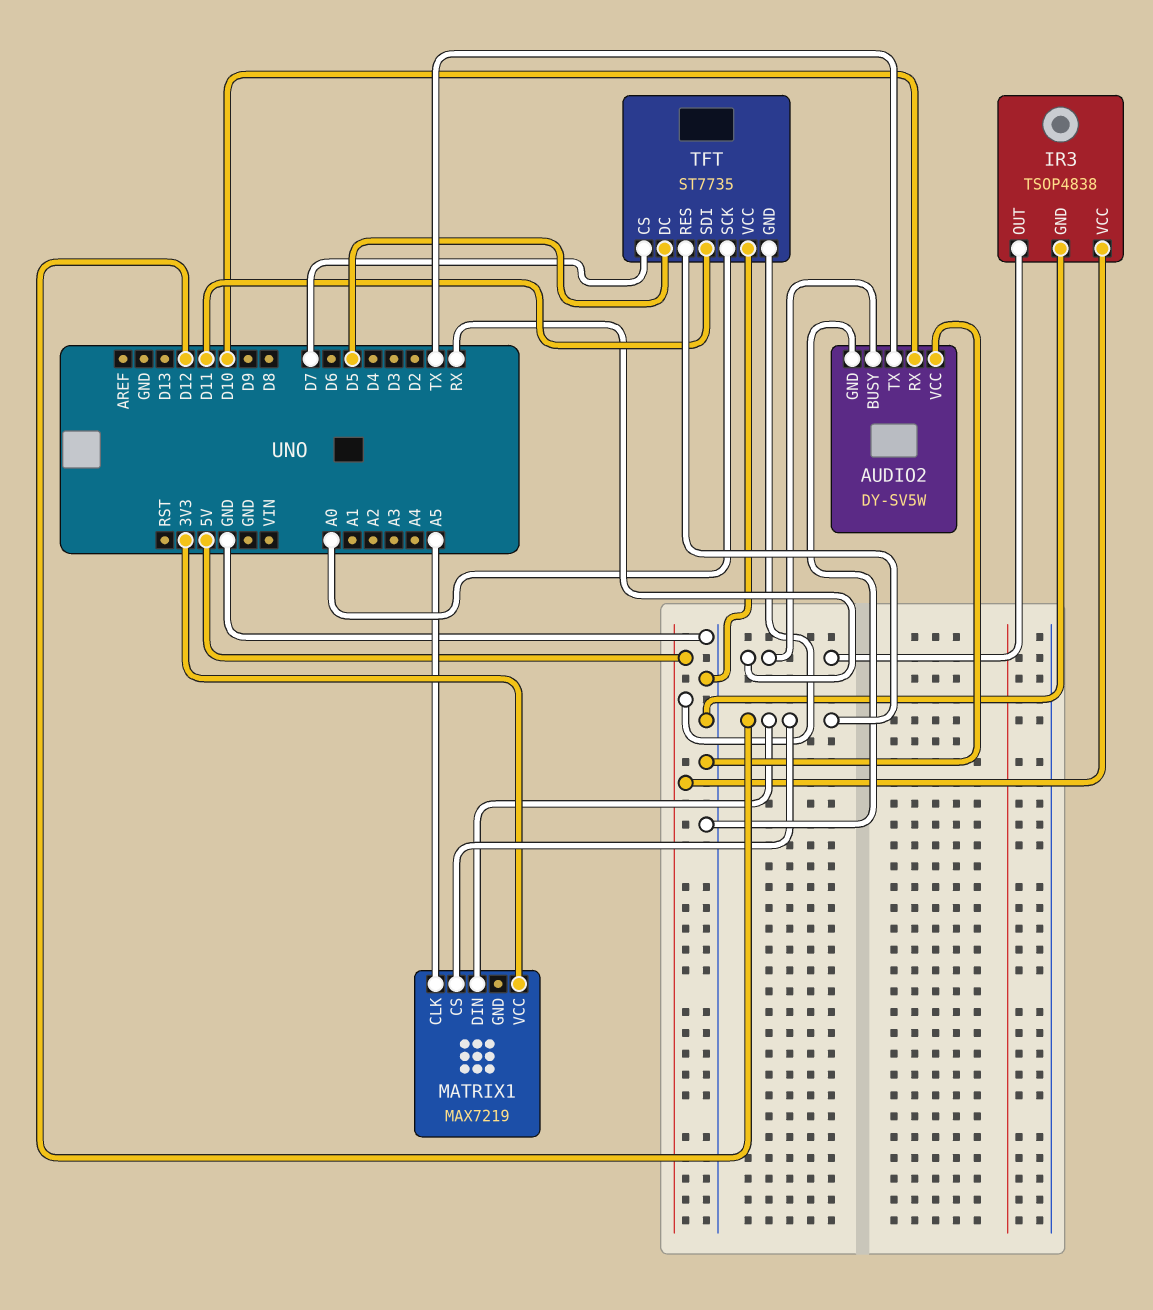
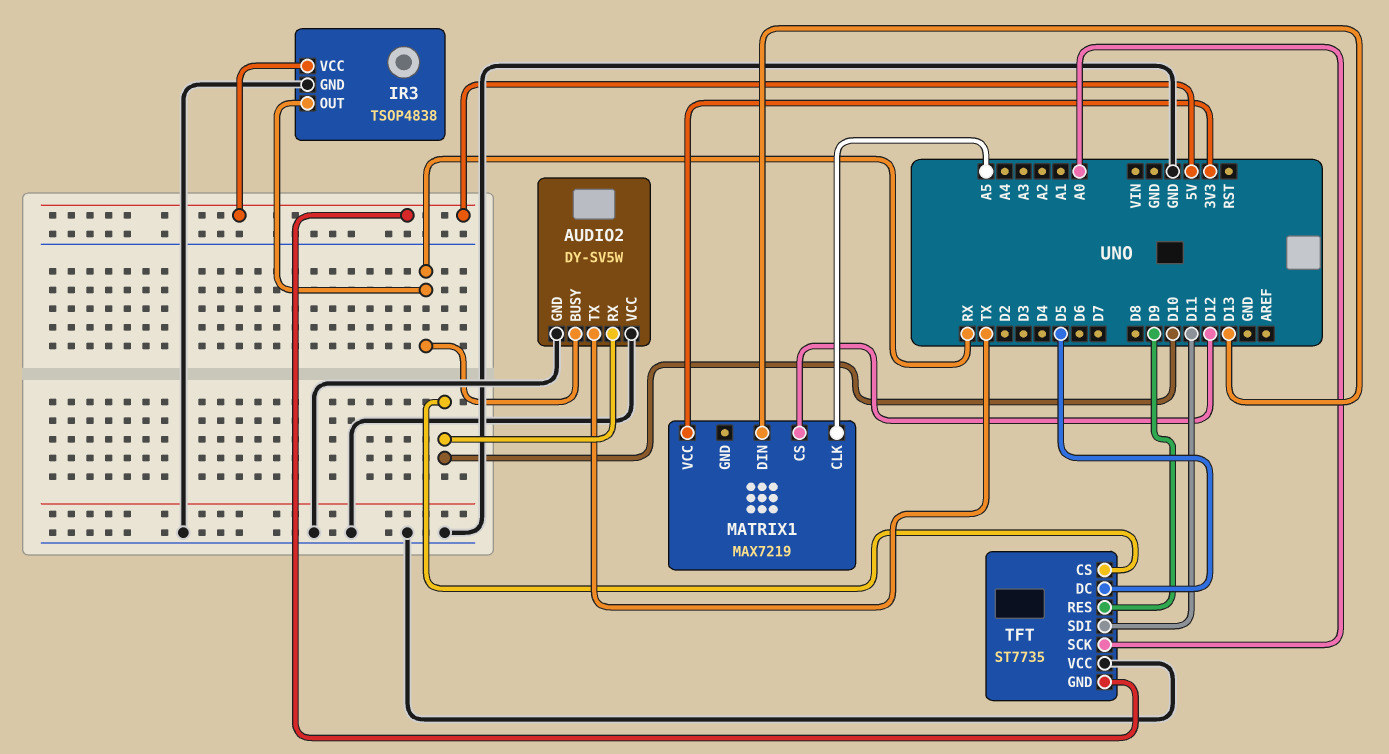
MATRIX1 pin DIN: D12 -> D13
TFT pin CS: D7 -> D10
TFT pin RES: D12 -> D9

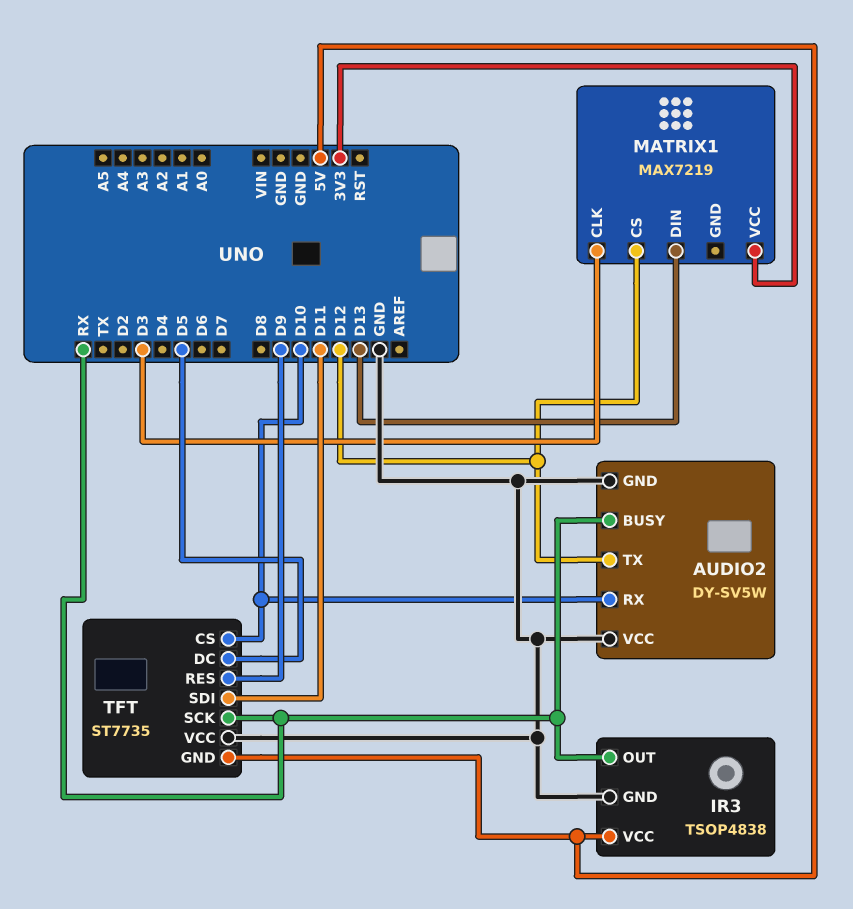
AUDIO2 pin TX: TX -> D12
MATRIX1 pin CLK: A5 -> D3
TFT pin SCK: A0 -> RX

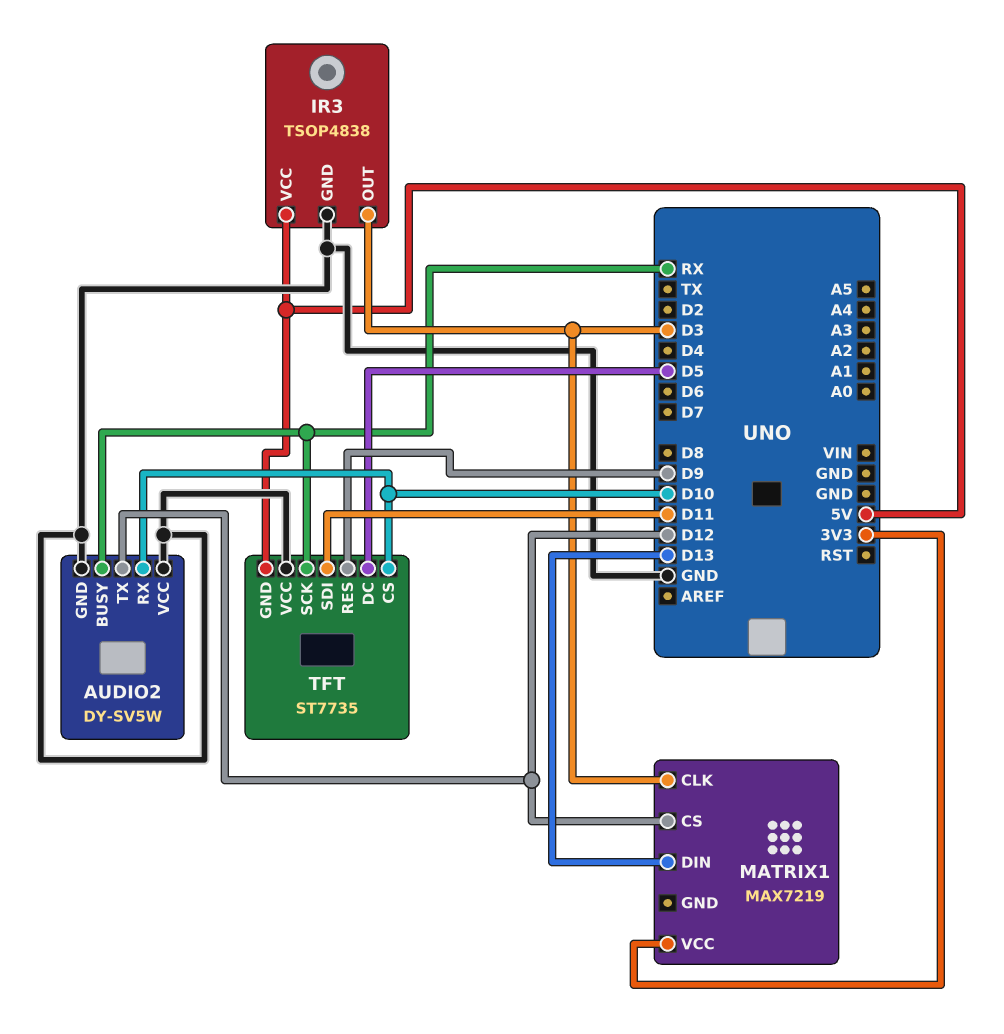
IR3 pin OUT: RX -> D3

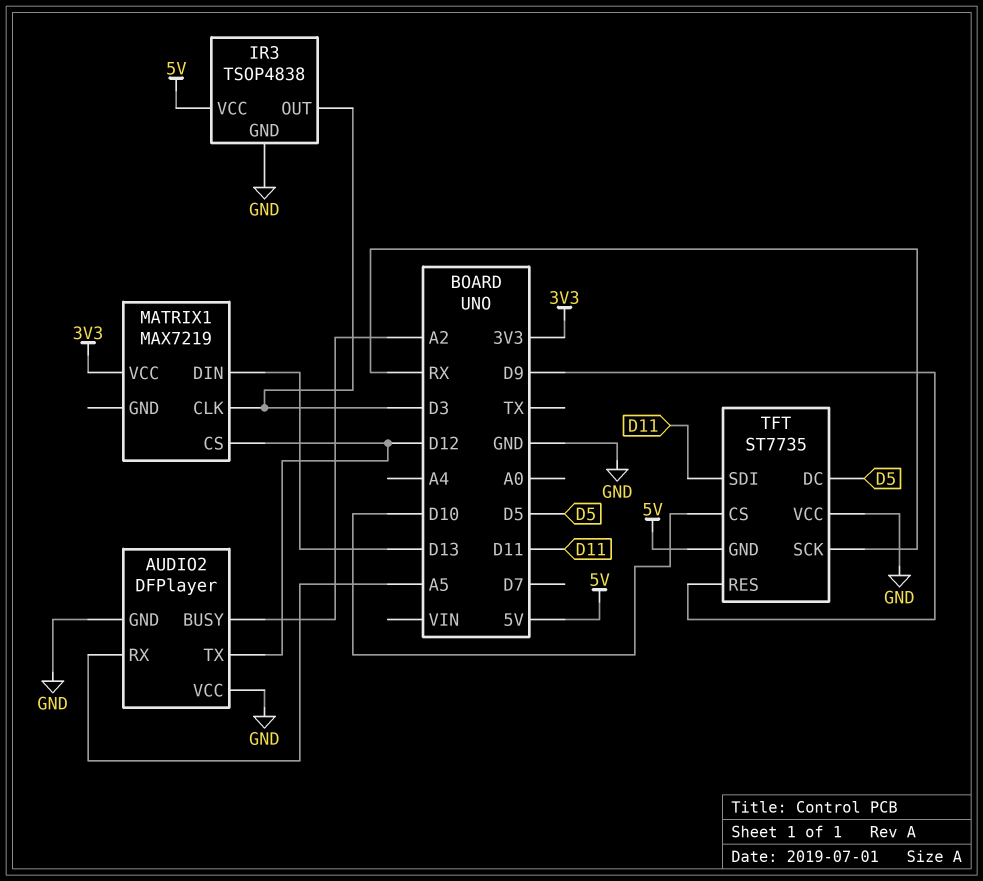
AUDIO2: DY-SV5W -> DFPlayer
AUDIO2 pin BUSY: RX -> A2
AUDIO2 pin RX: D10 -> A5

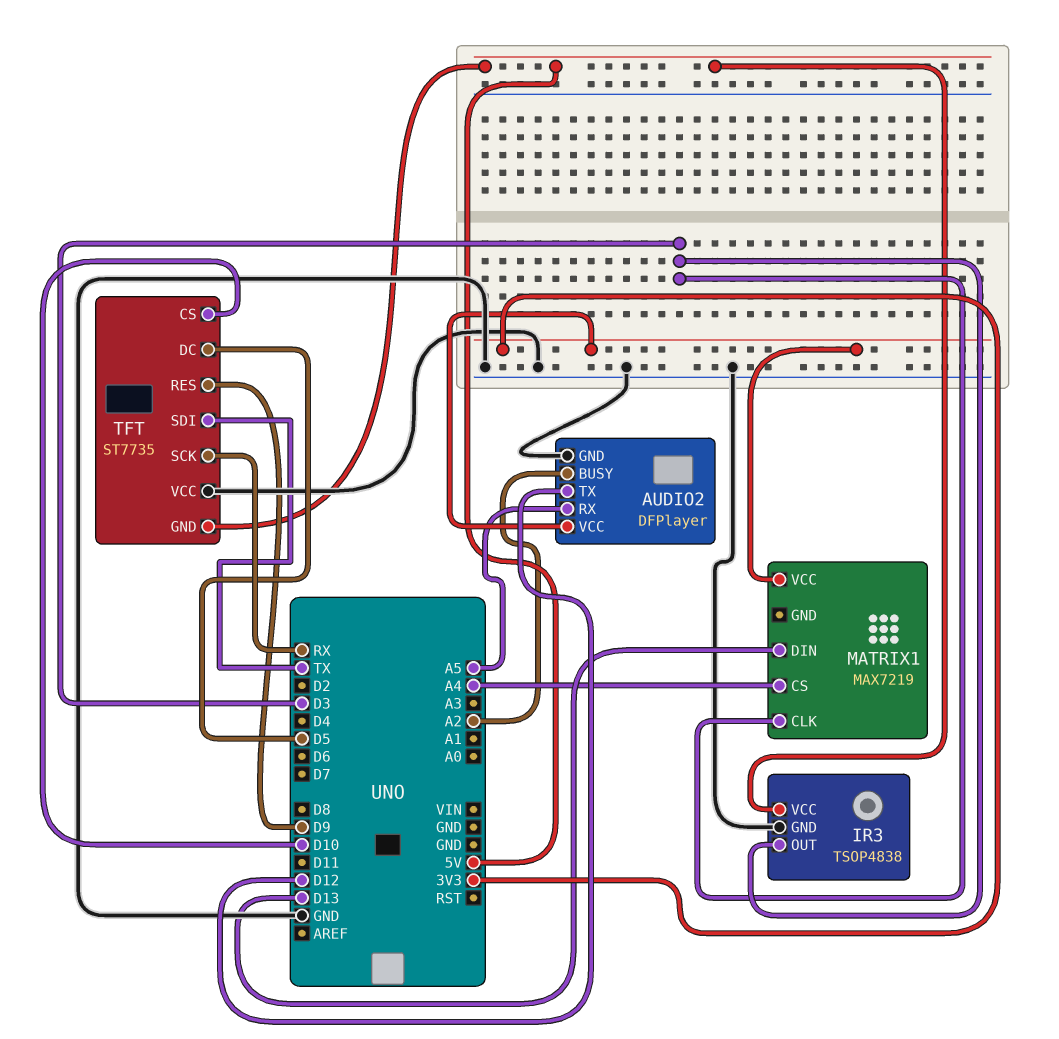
AUDIO2 pin VCC: GND -> 3V3
MATRIX1 pin CS: D12 -> A4
TFT pin SDI: D11 -> TX

